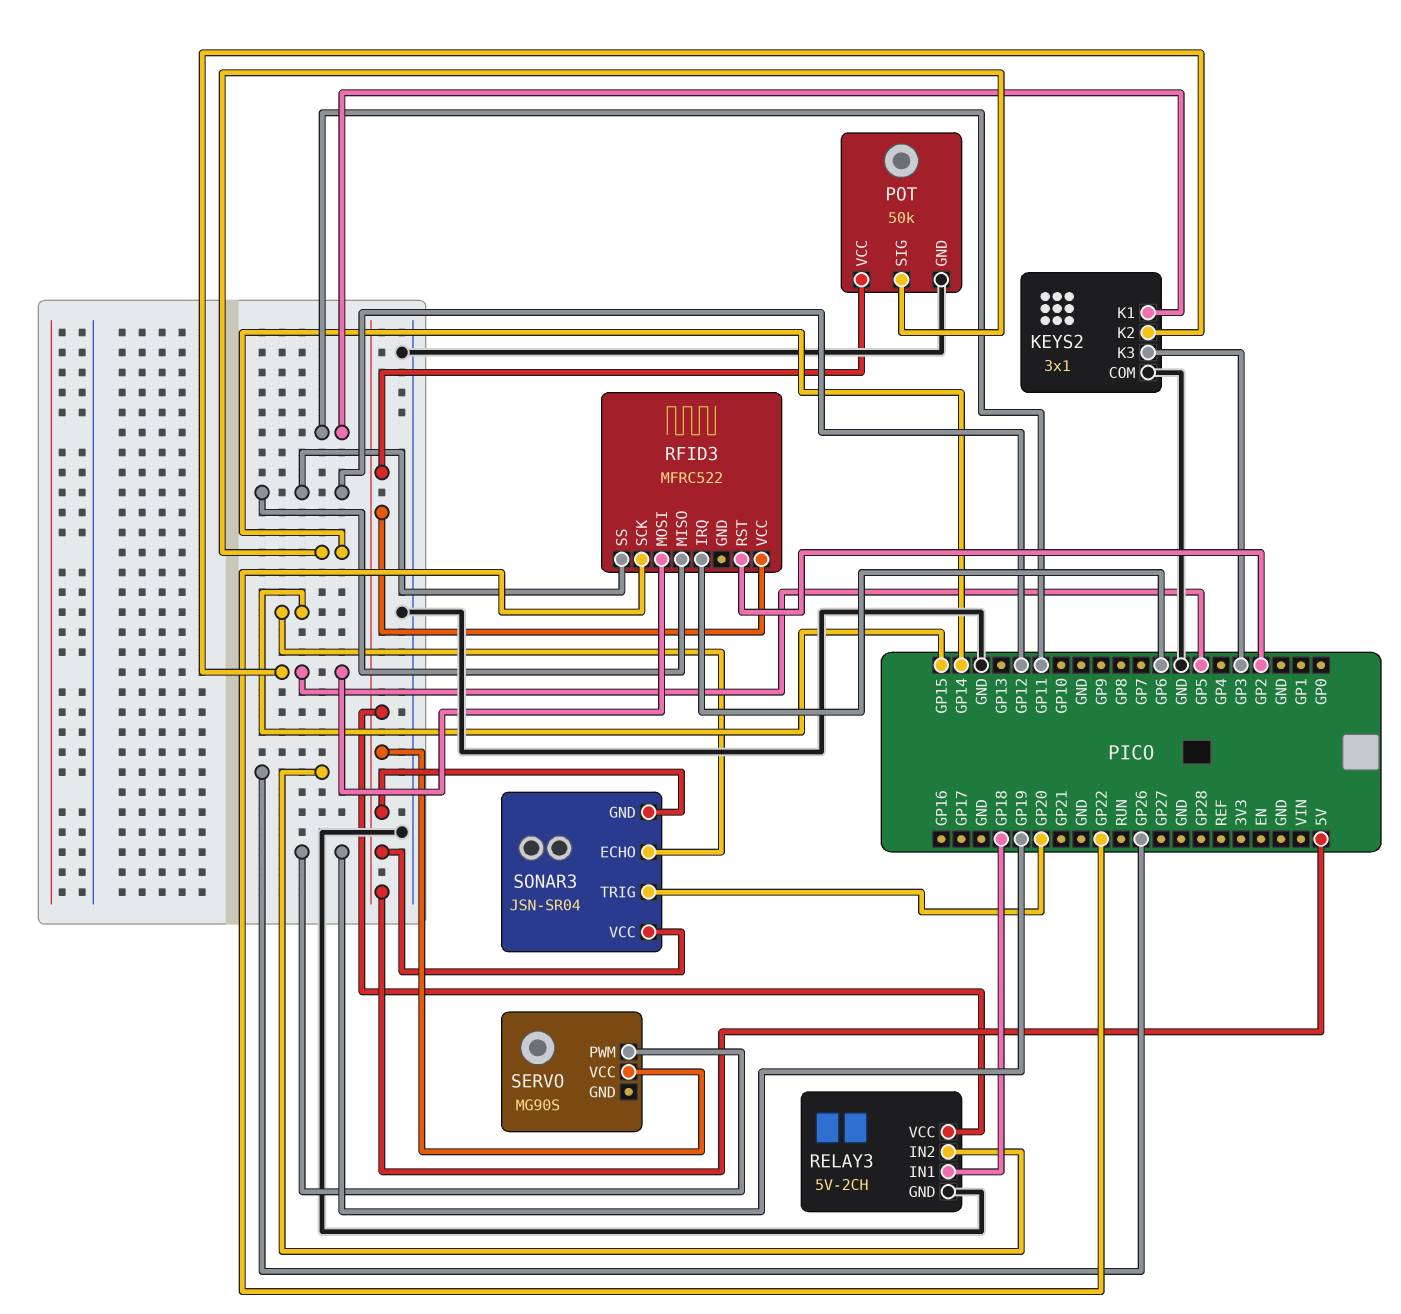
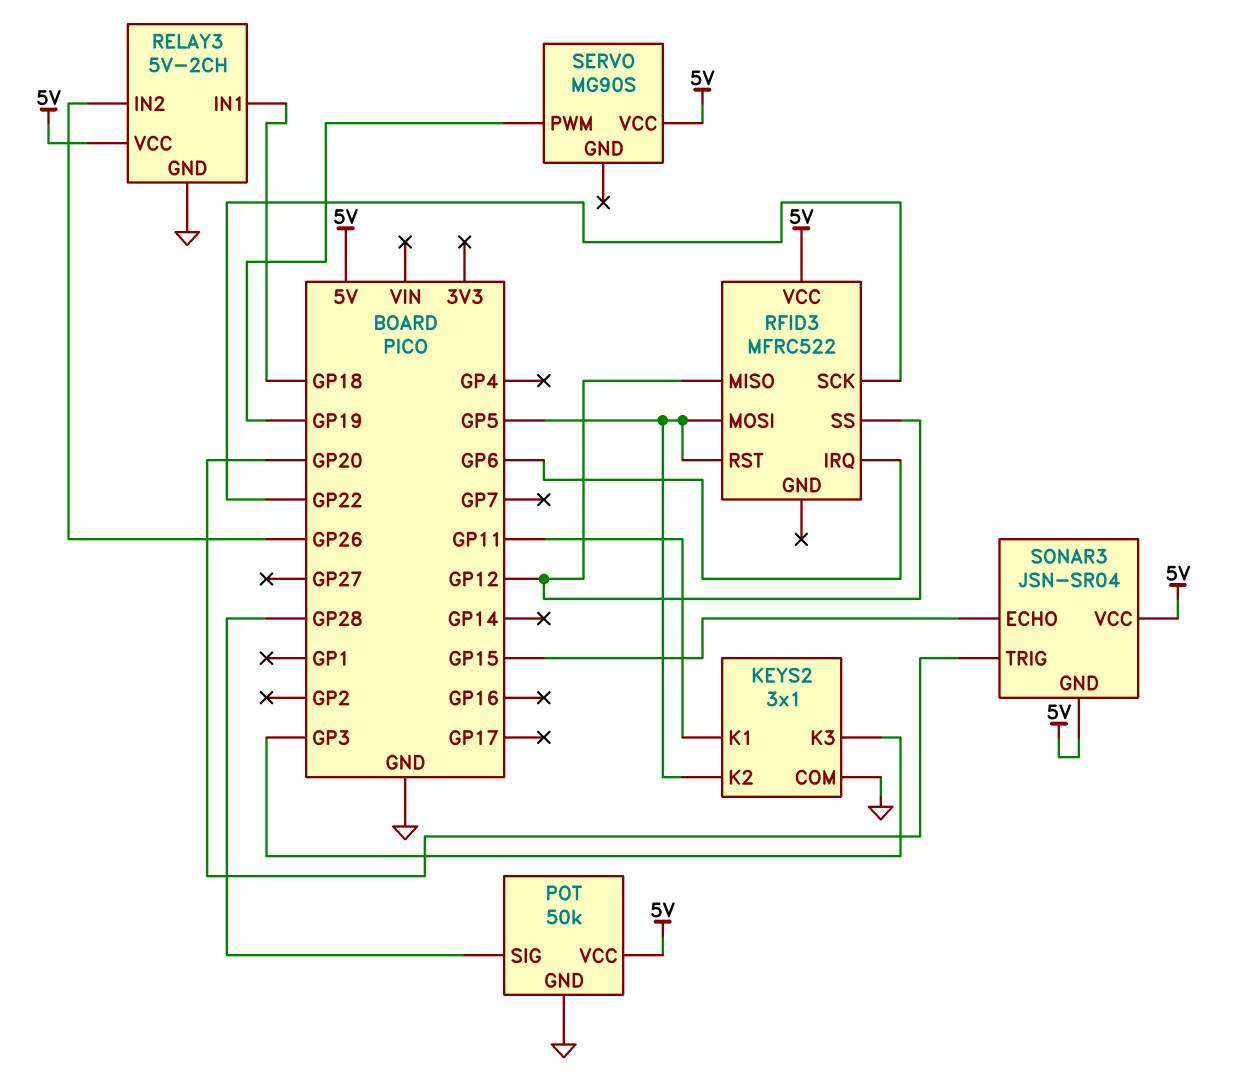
POT pin SIG: GP14 -> GP28
RFID3 pin RST: GP2 -> GP5

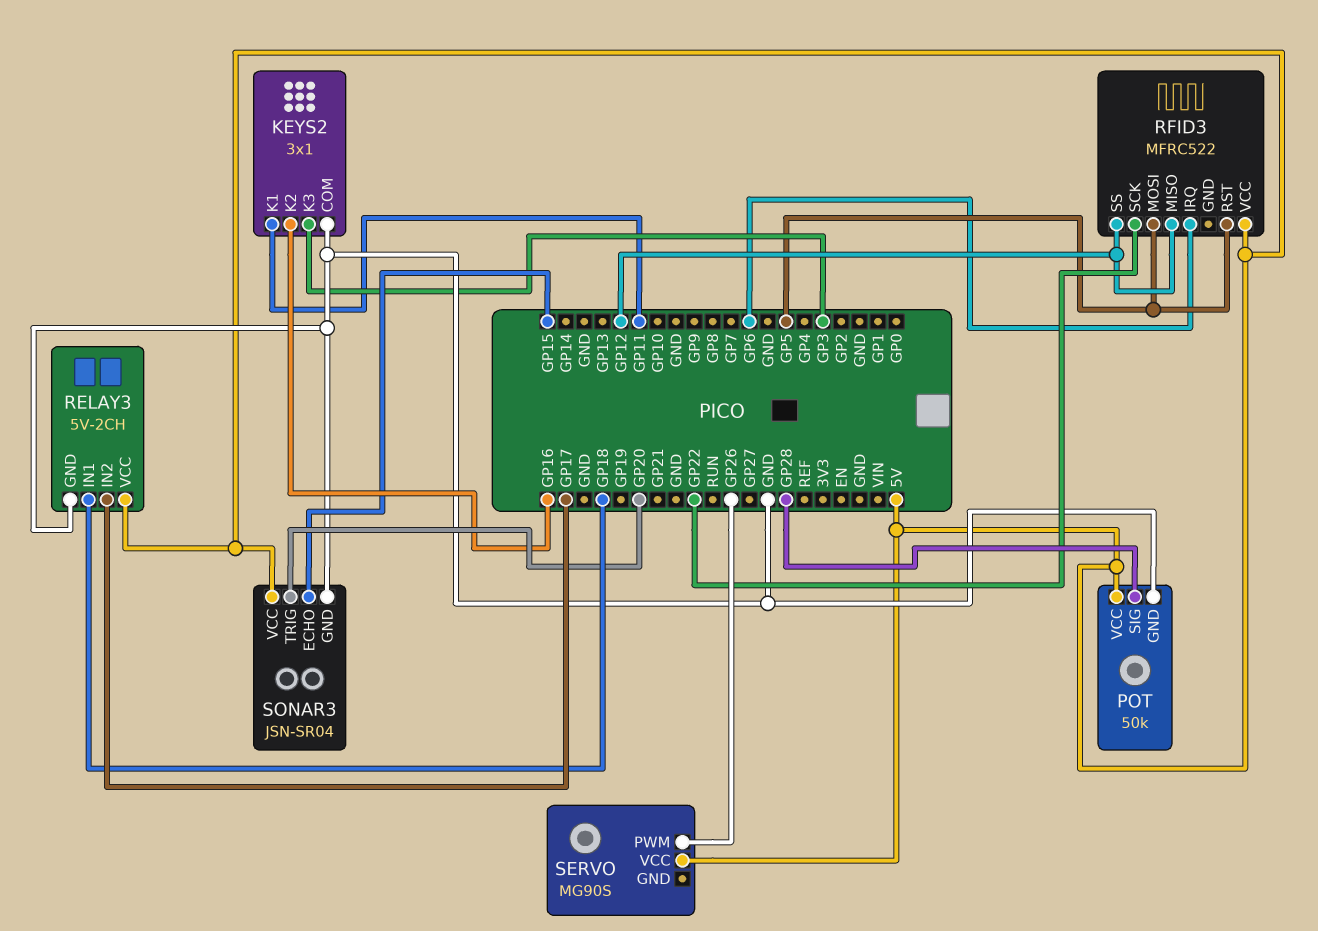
KEYS2 pin K2: GP5 -> GP16
RELAY3 pin IN2: GP26 -> GP17
SERVO pin PWM: GP19 -> GP26
SONAR3 pin GND: 5V -> GND

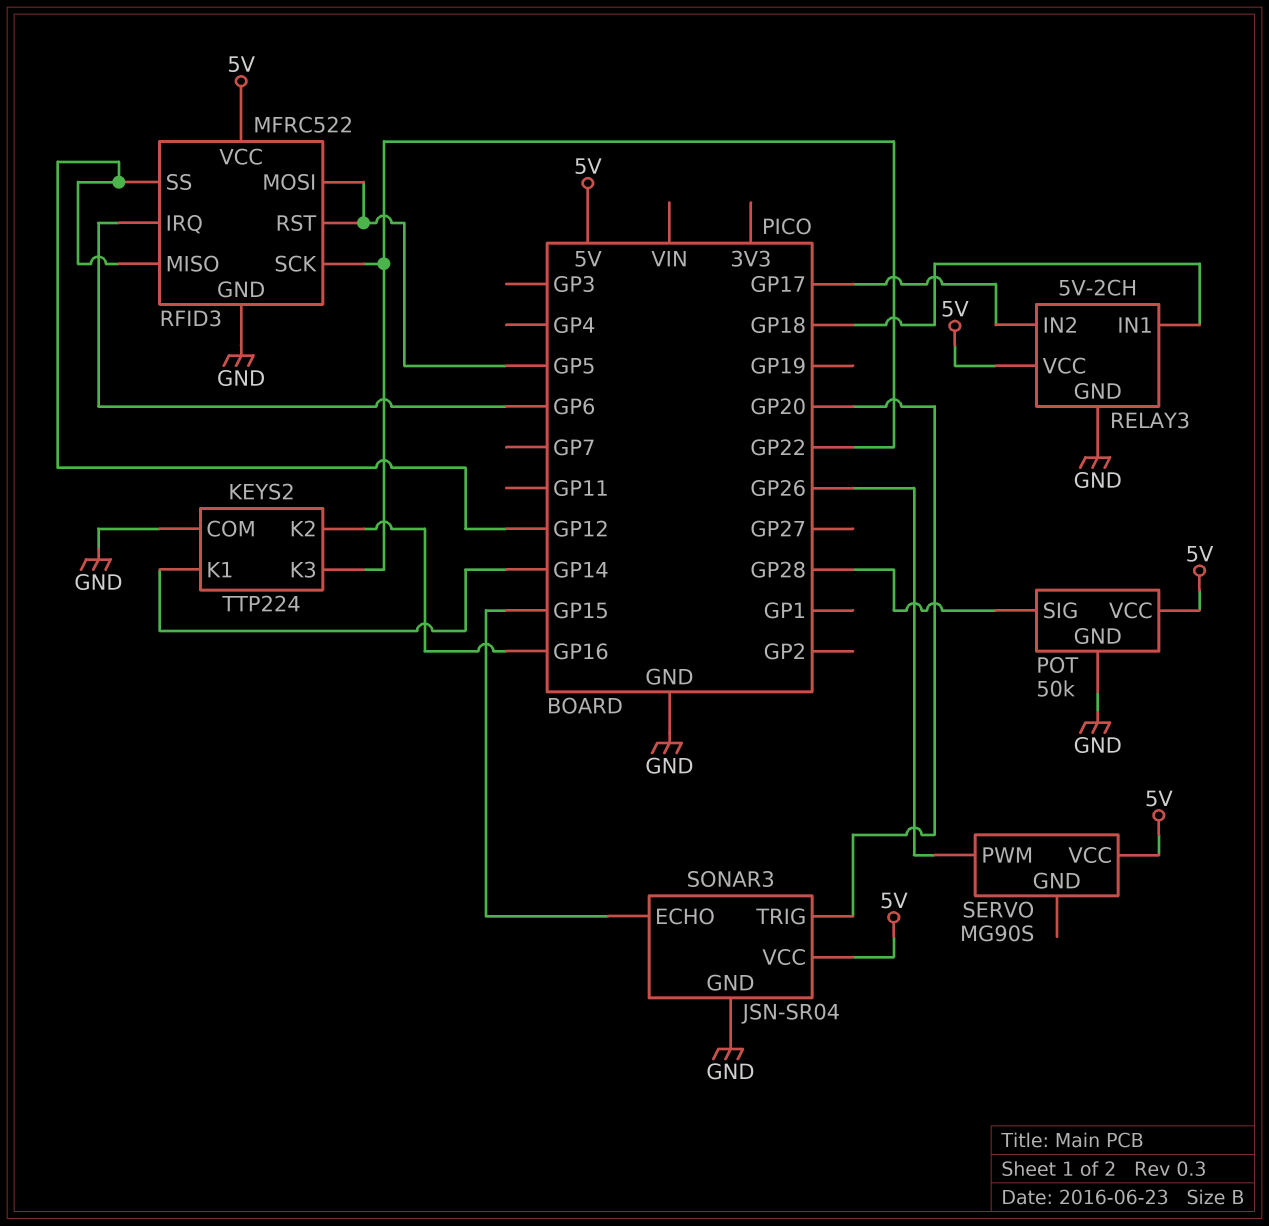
KEYS2: 3x1 -> TTP224
KEYS2 pin K1: GP11 -> GP14
KEYS2 pin K3: GP3 -> GP22
RFID3 pin GND: none -> GND

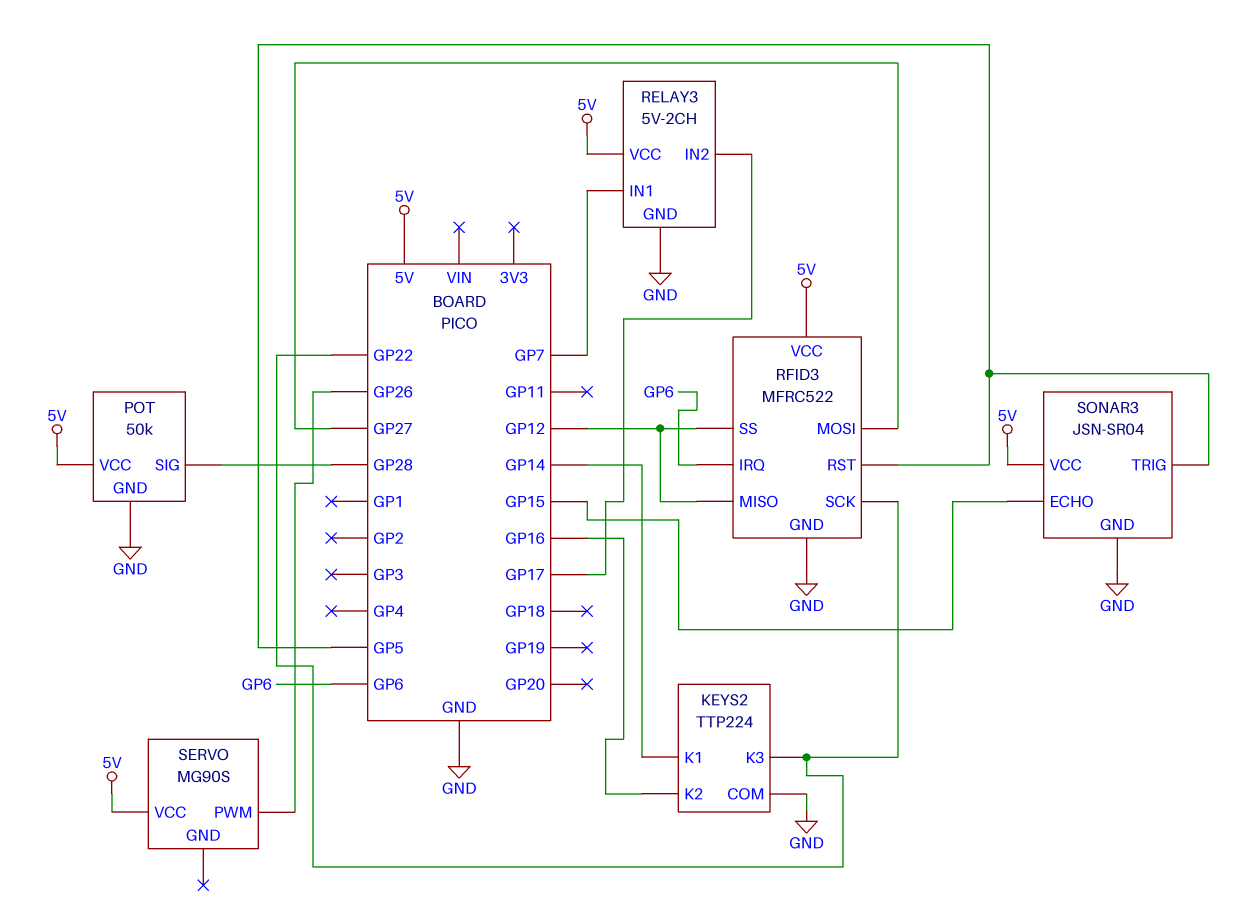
RELAY3 pin IN1: GP18 -> GP7
RFID3 pin MOSI: GP5 -> GP27
SONAR3 pin TRIG: GP20 -> GP5

